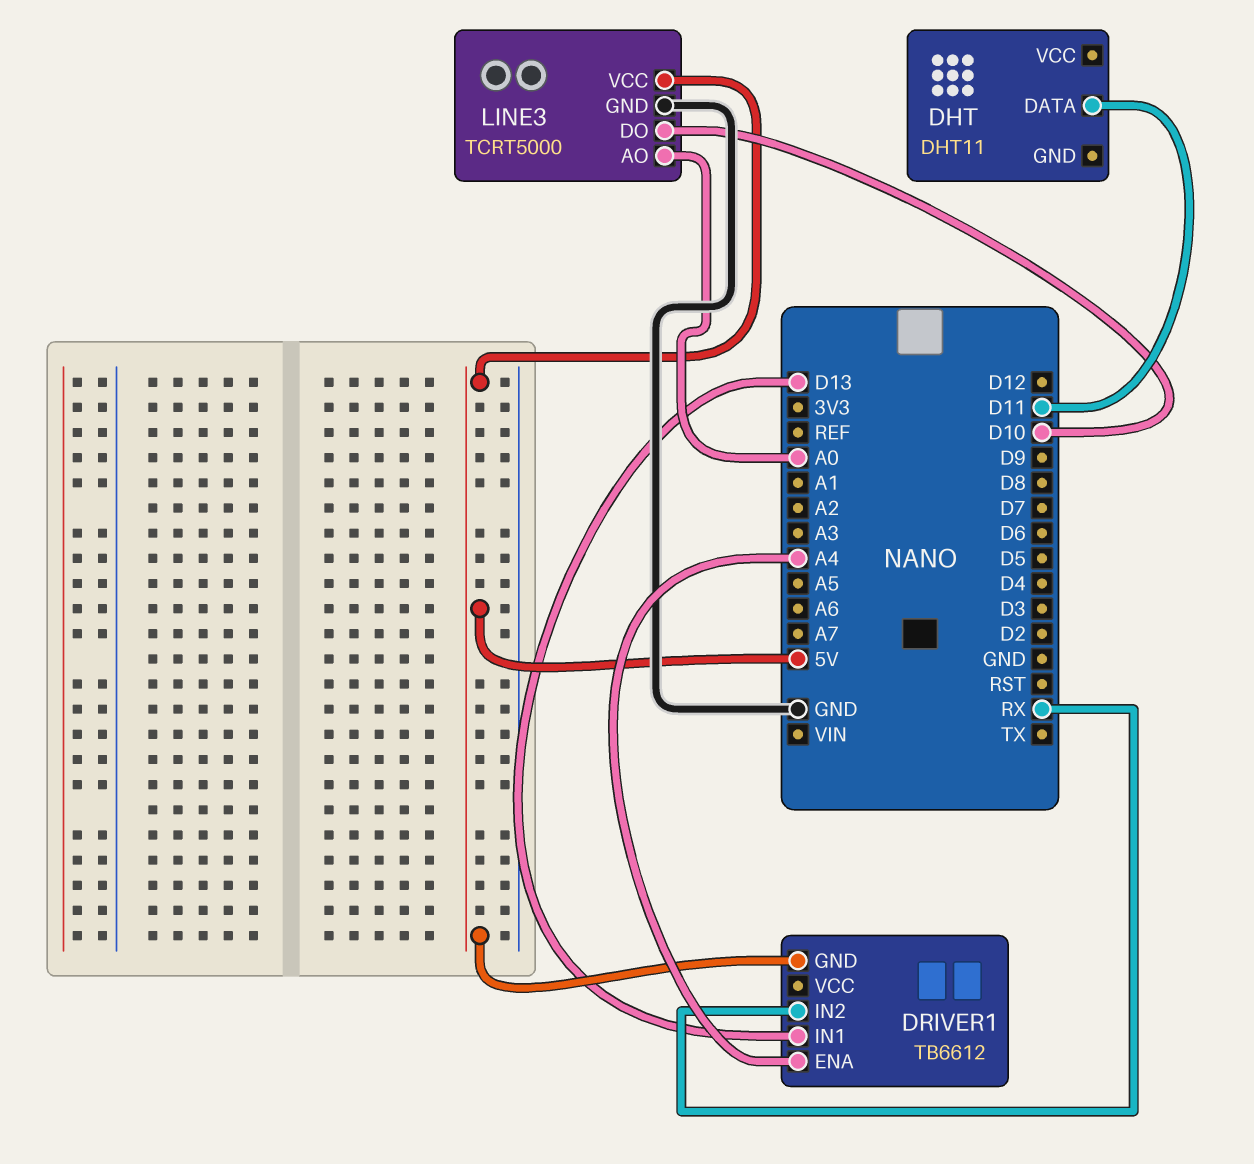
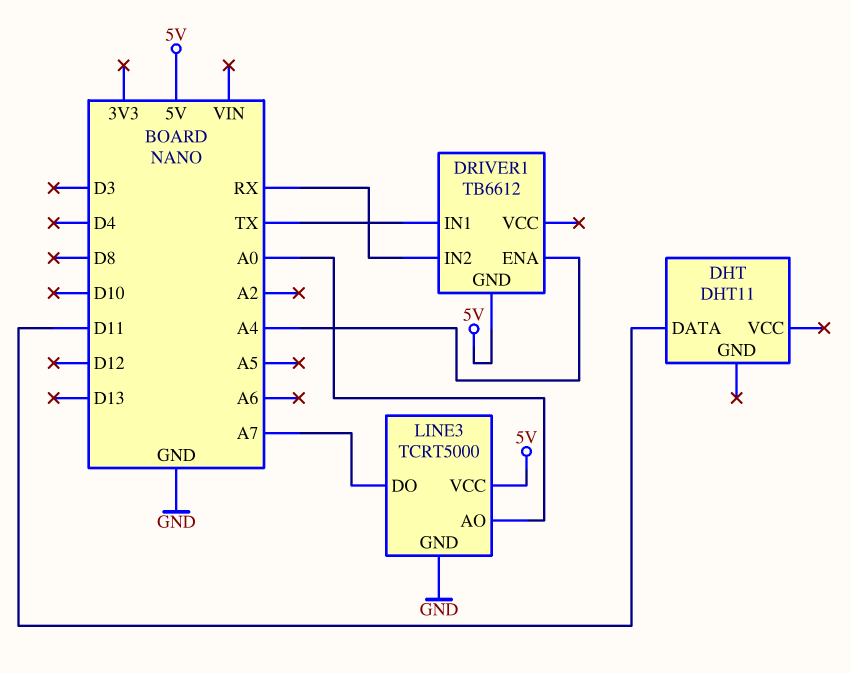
DRIVER1 pin IN1: D13 -> TX
LINE3 pin DO: D10 -> A7

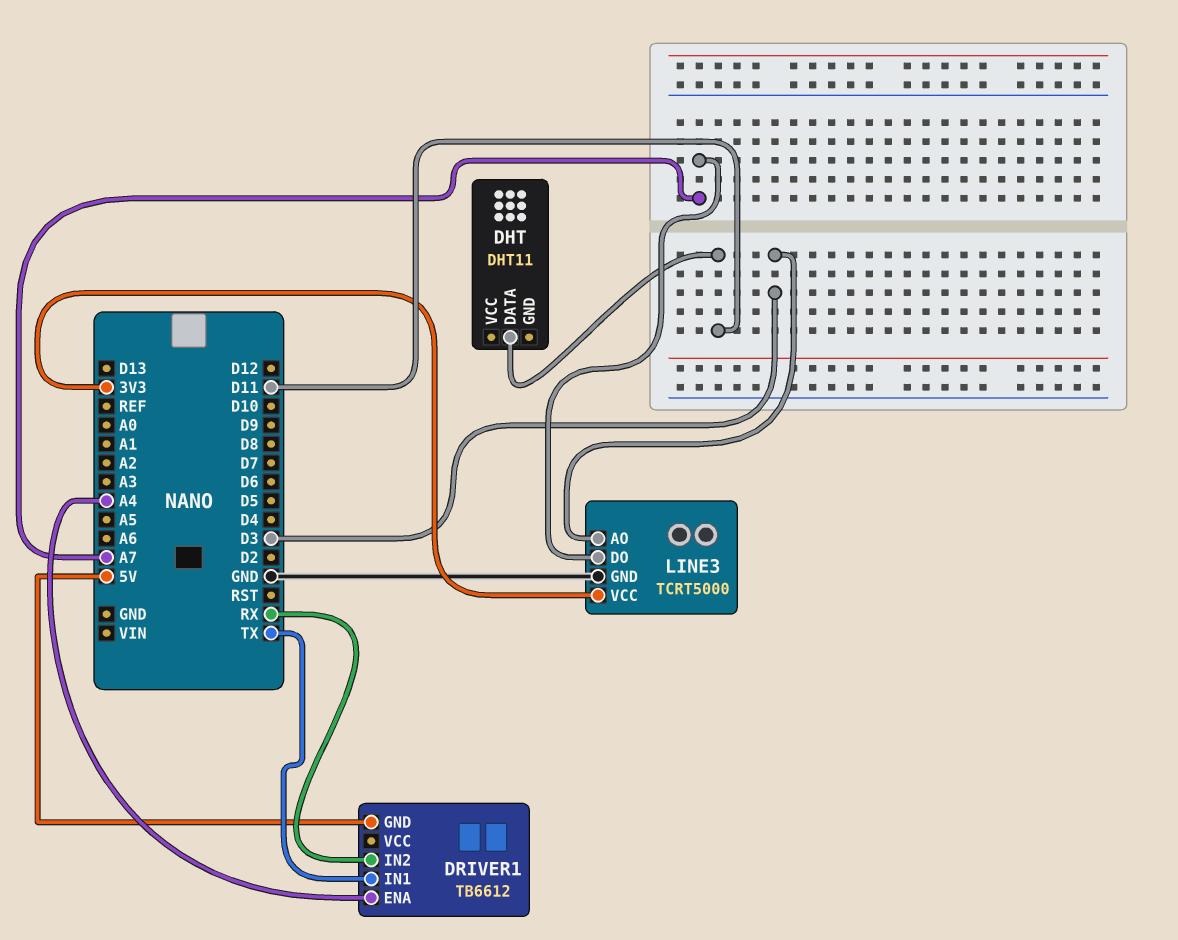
LINE3 pin AO: A0 -> D3
LINE3 pin VCC: 5V -> 3V3

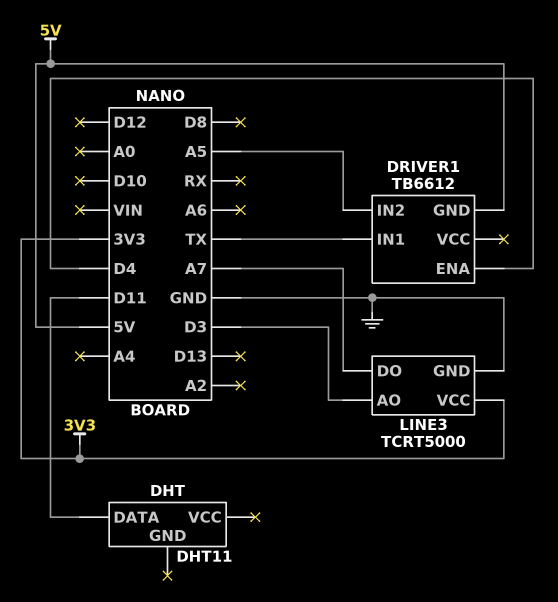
DRIVER1 pin ENA: A4 -> D4
DRIVER1 pin IN2: RX -> A5

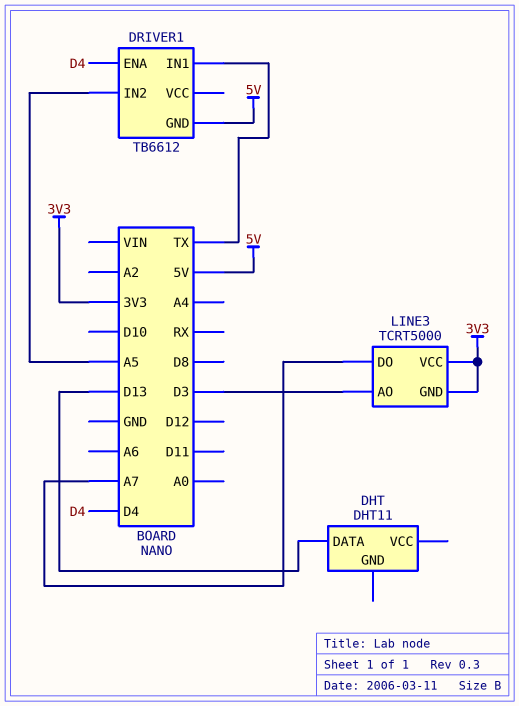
DHT pin DATA: D11 -> D13
LINE3 pin GND: GND -> 3V3

